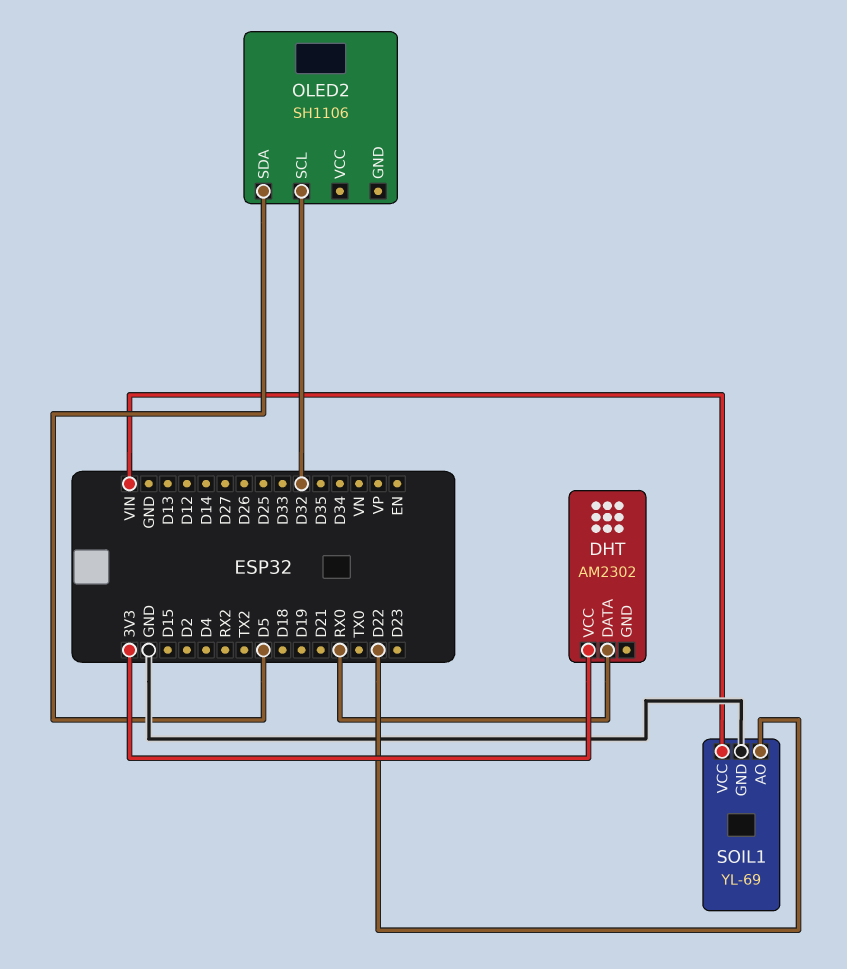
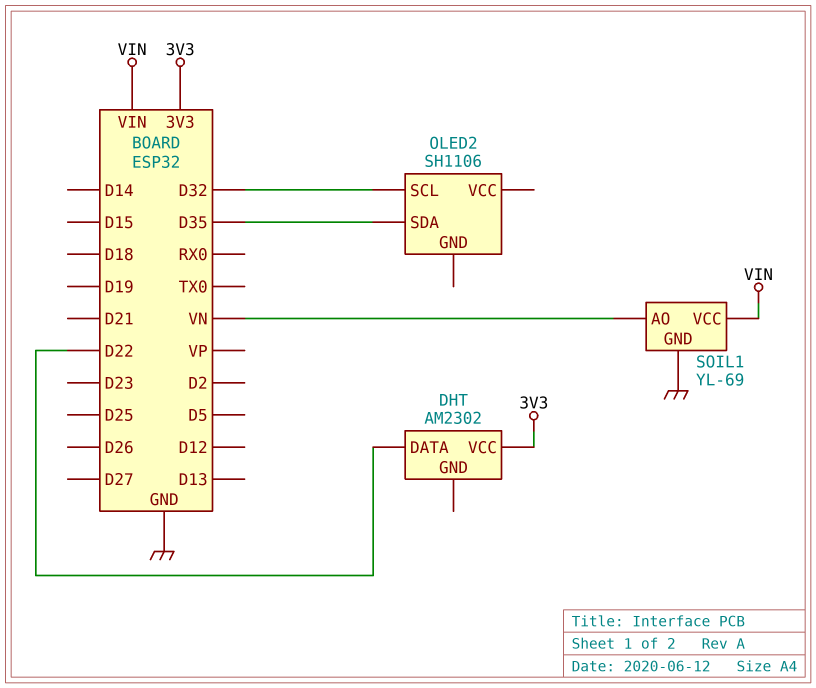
DHT pin DATA: RX0 -> D22
OLED2 pin SDA: D5 -> D35
SOIL1 pin AO: D22 -> VN

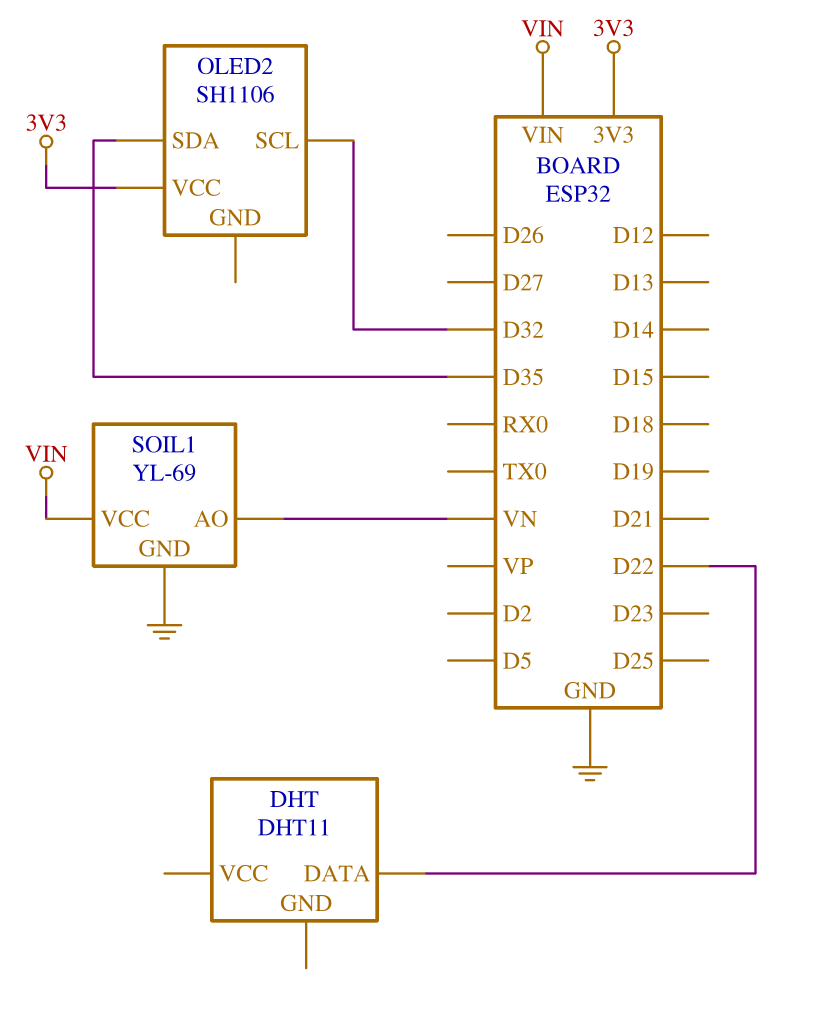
DHT: AM2302 -> DHT11
DHT pin VCC: 3V3 -> none
OLED2 pin VCC: none -> 3V3

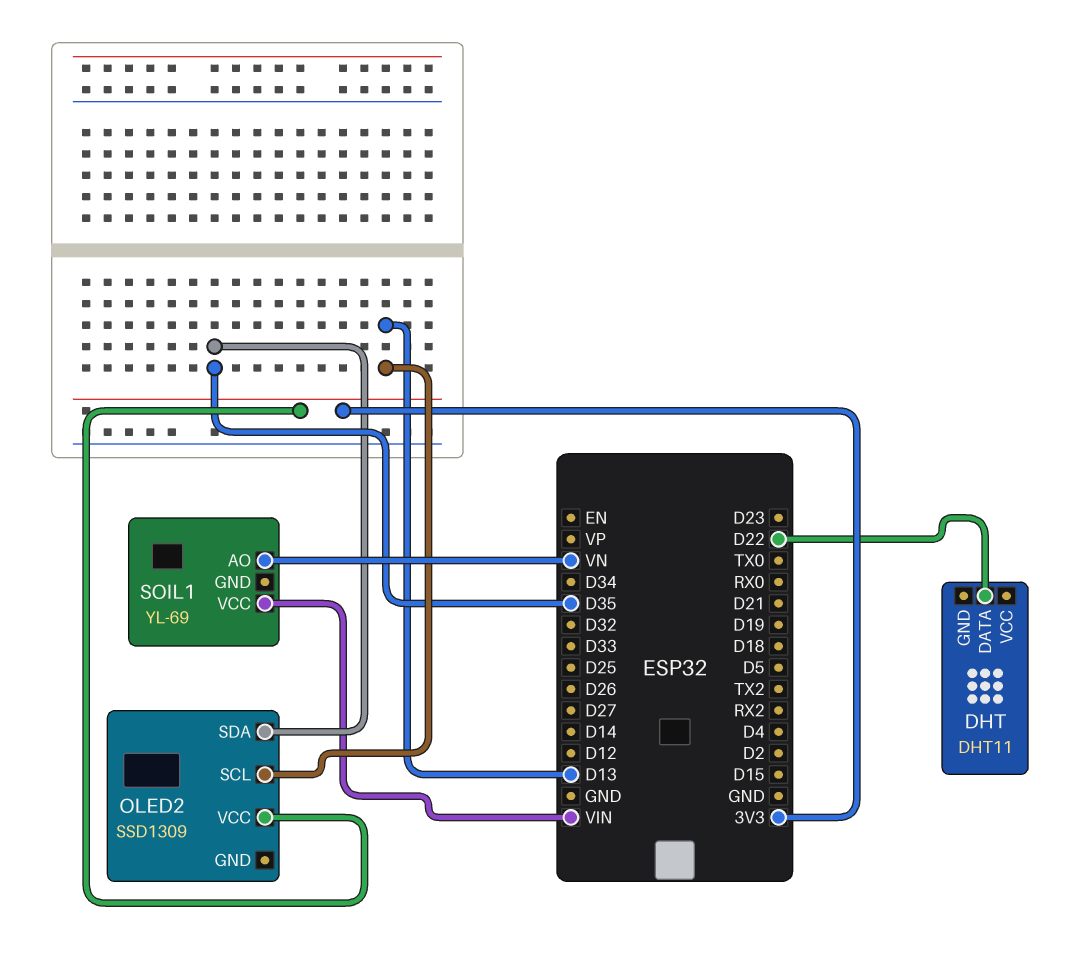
OLED2: SH1106 -> SSD1309
OLED2 pin SCL: D32 -> D13
SOIL1 pin GND: GND -> none

